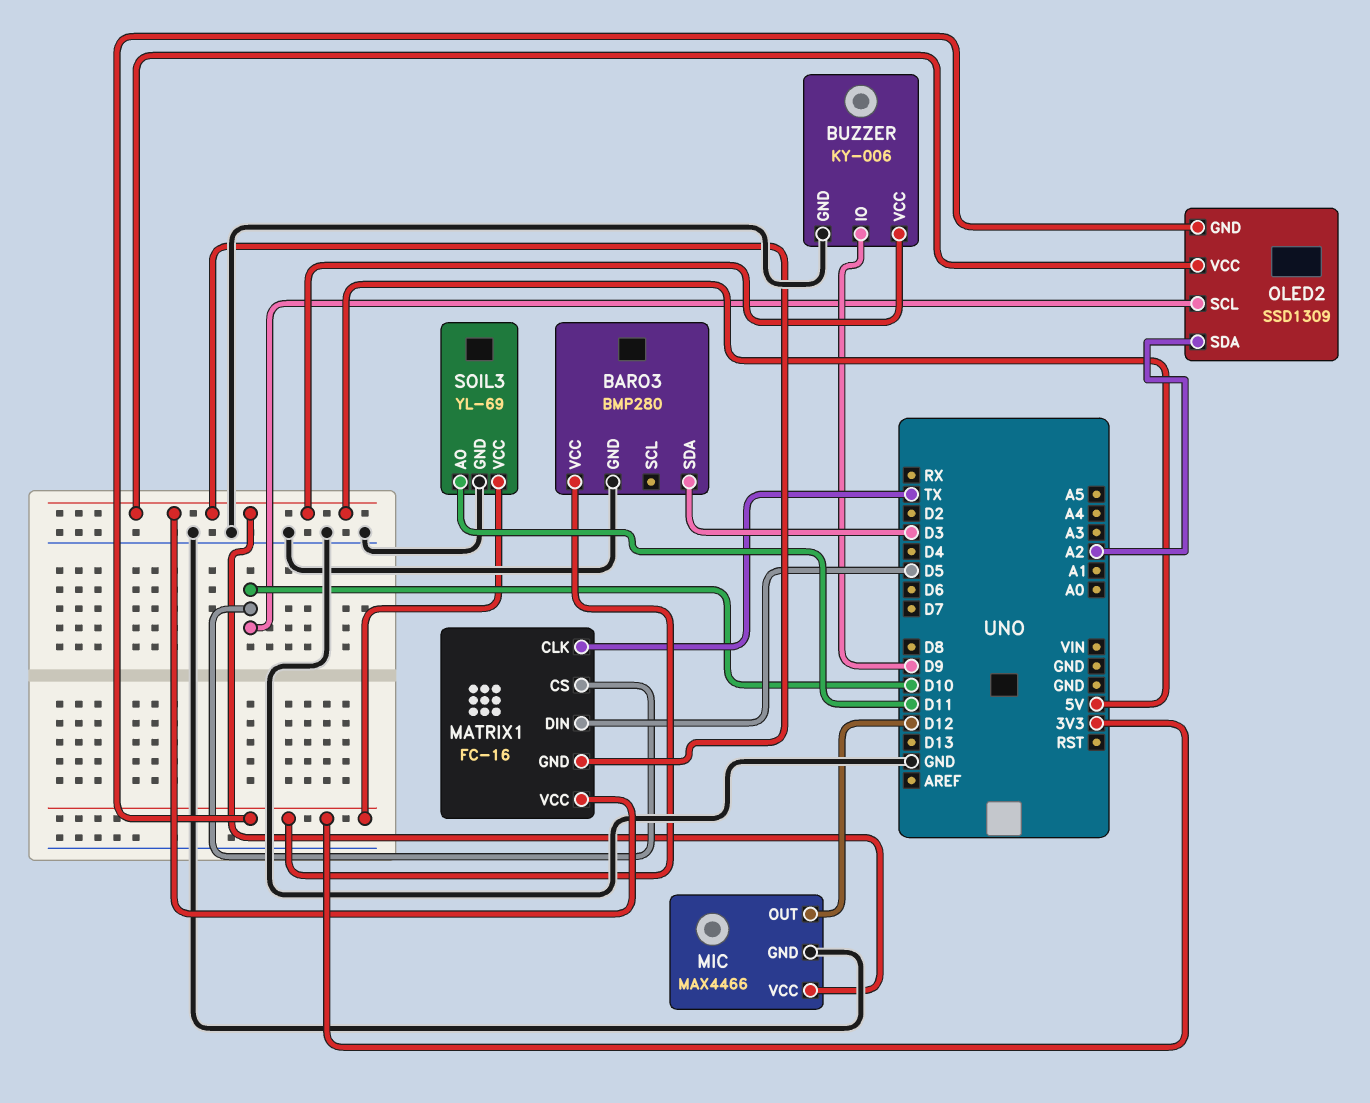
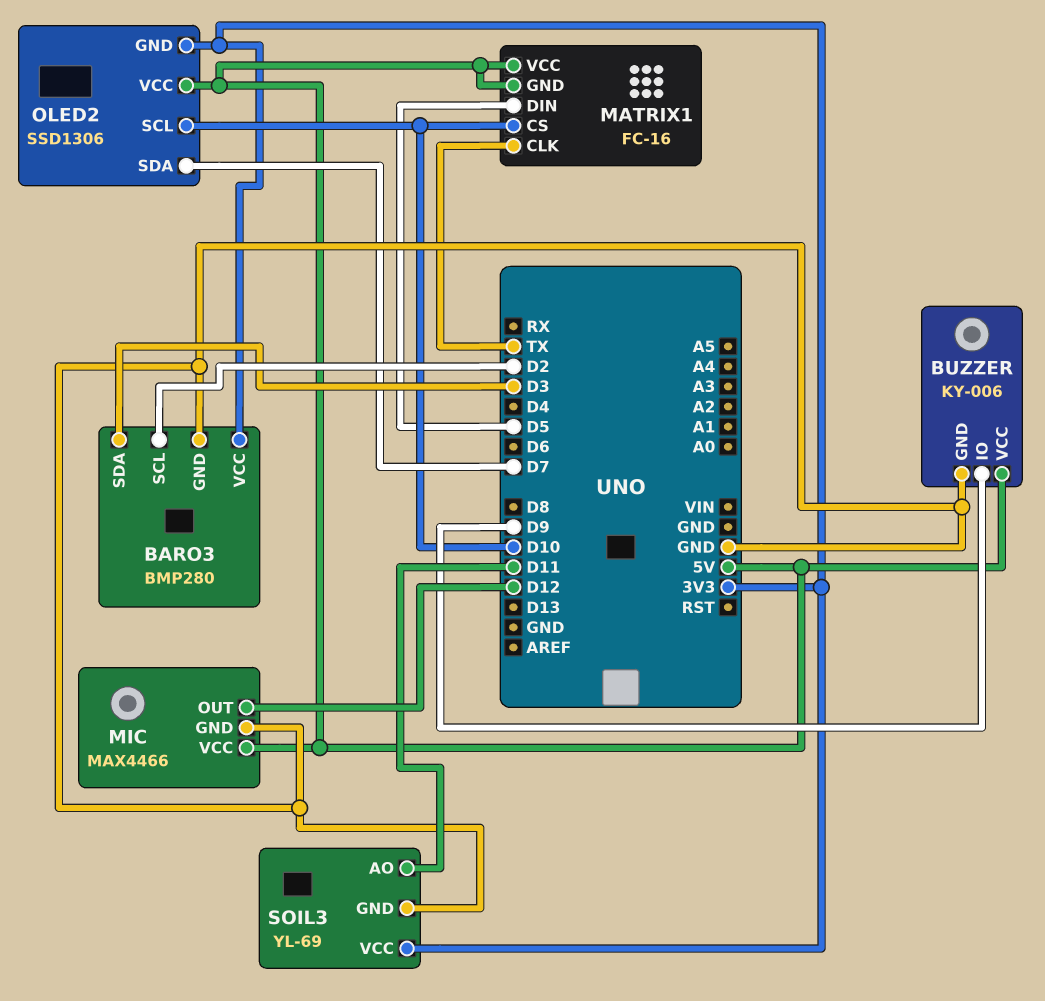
BARO3 pin SCL: none -> D2
OLED2: SSD1309 -> SSD1306
OLED2 pin SDA: A2 -> D7

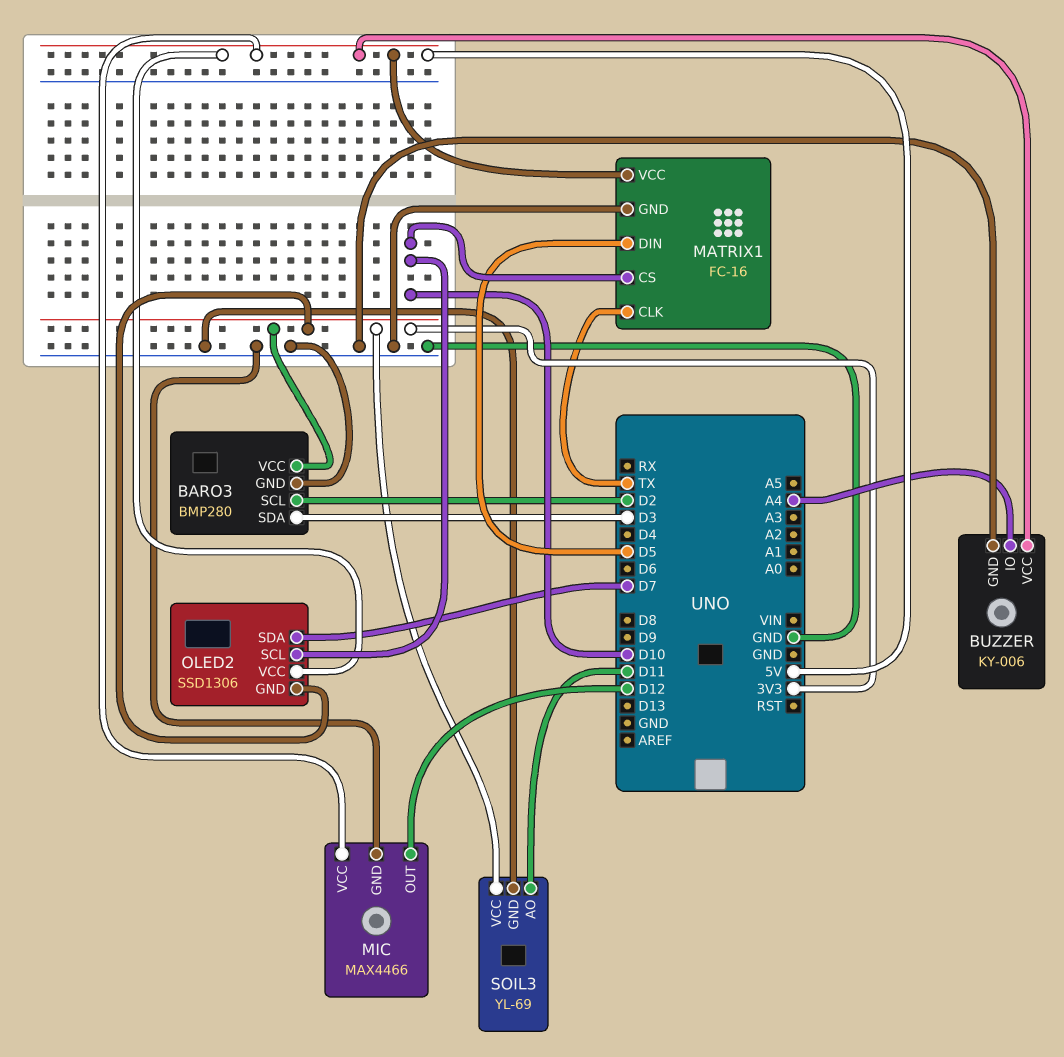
BUZZER pin IO: D9 -> A4
MATRIX1 pin GND: 5V -> GND

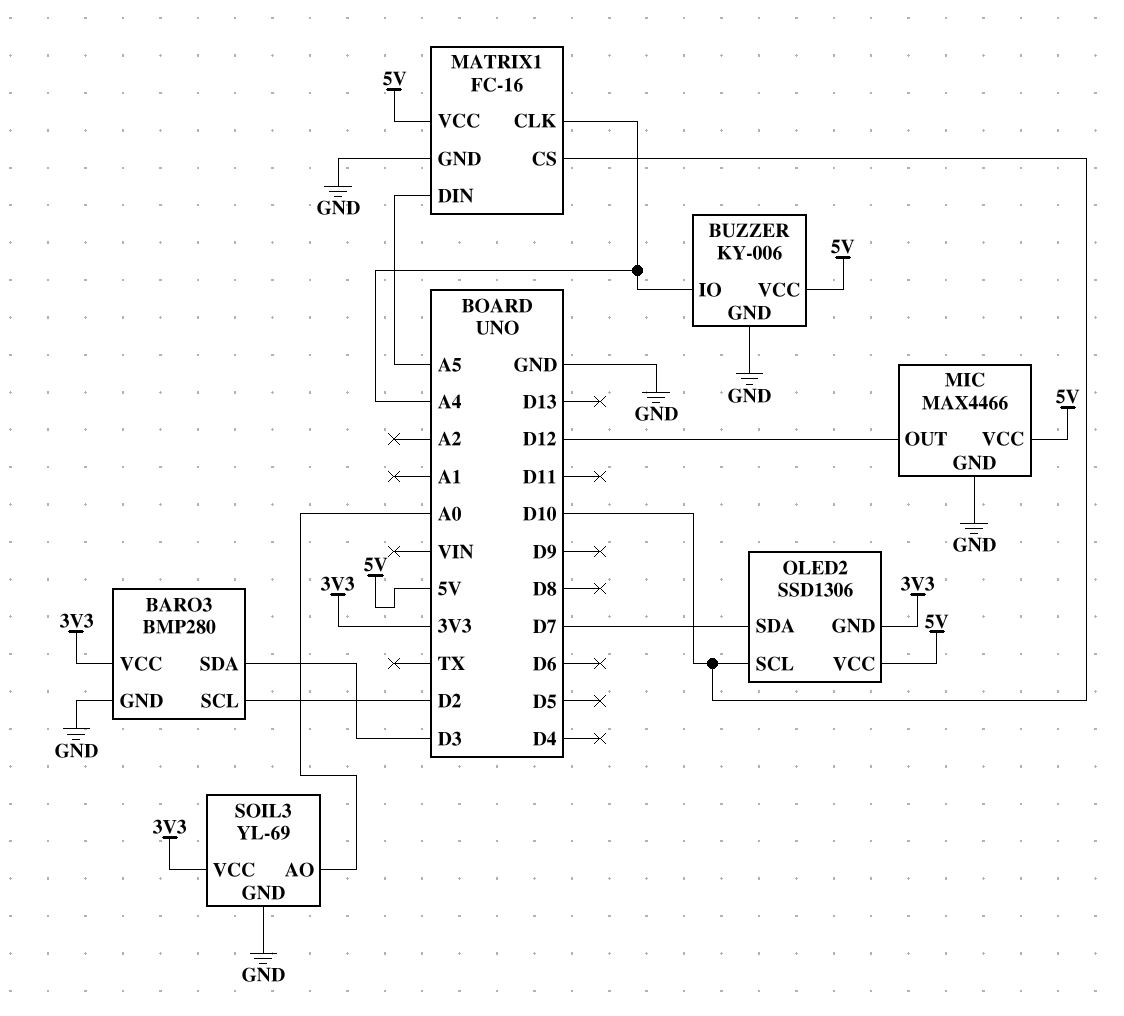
MATRIX1 pin CLK: TX -> A4
MATRIX1 pin DIN: D5 -> A5
SOIL3 pin AO: D11 -> A0

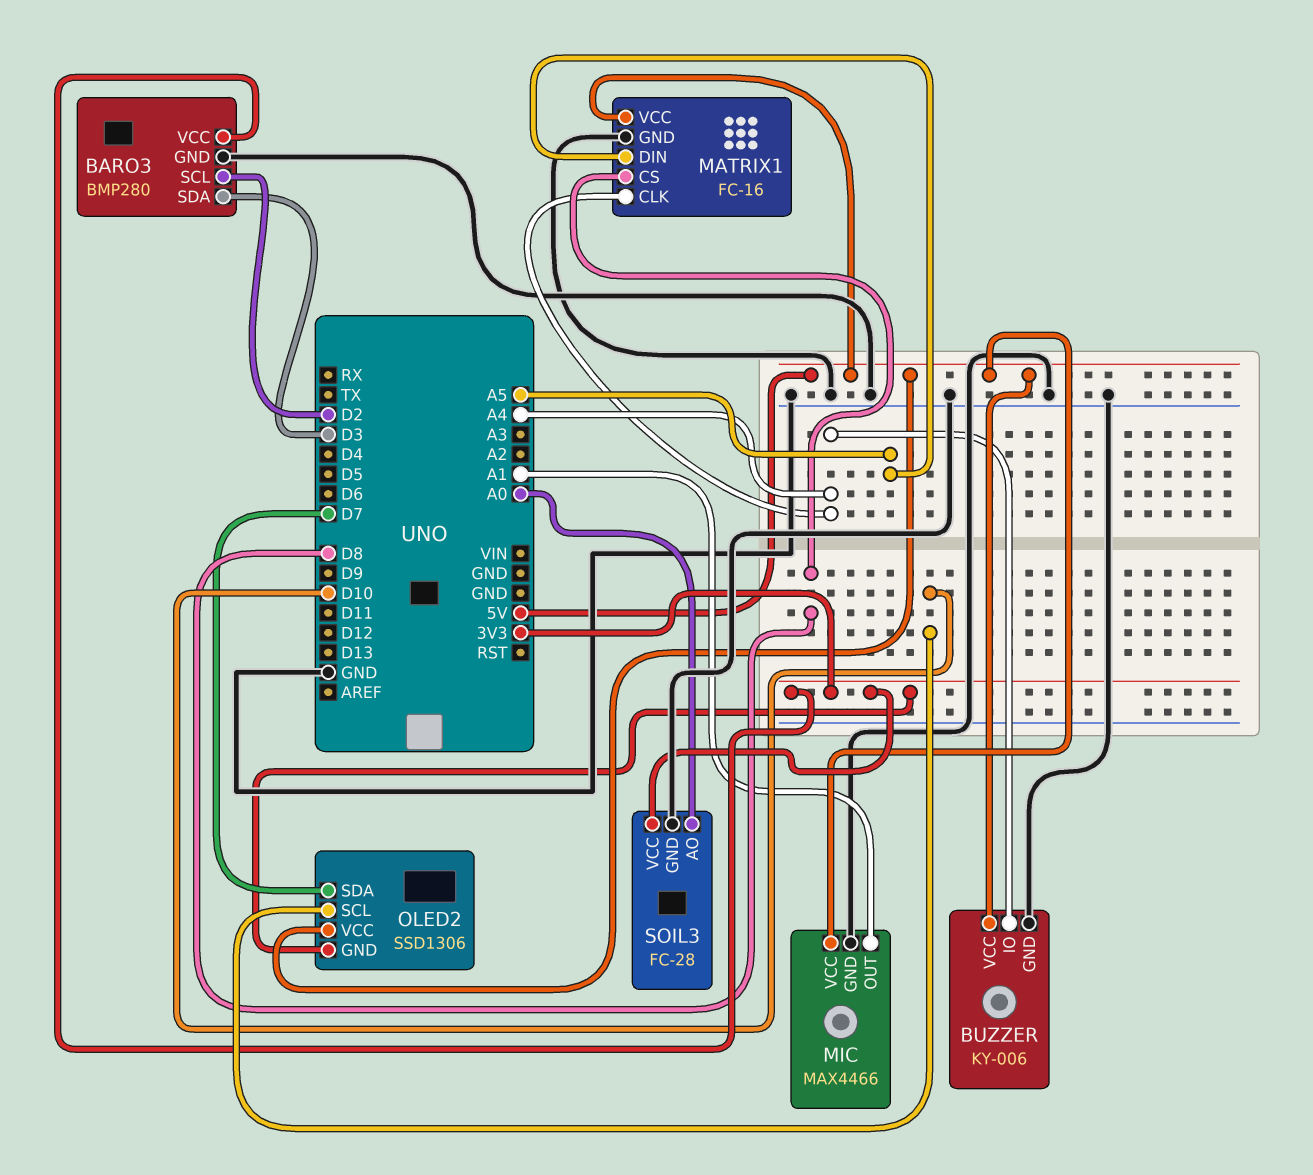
MATRIX1 pin CS: D10 -> D8
MIC pin OUT: D12 -> A1
SOIL3: YL-69 -> FC-28

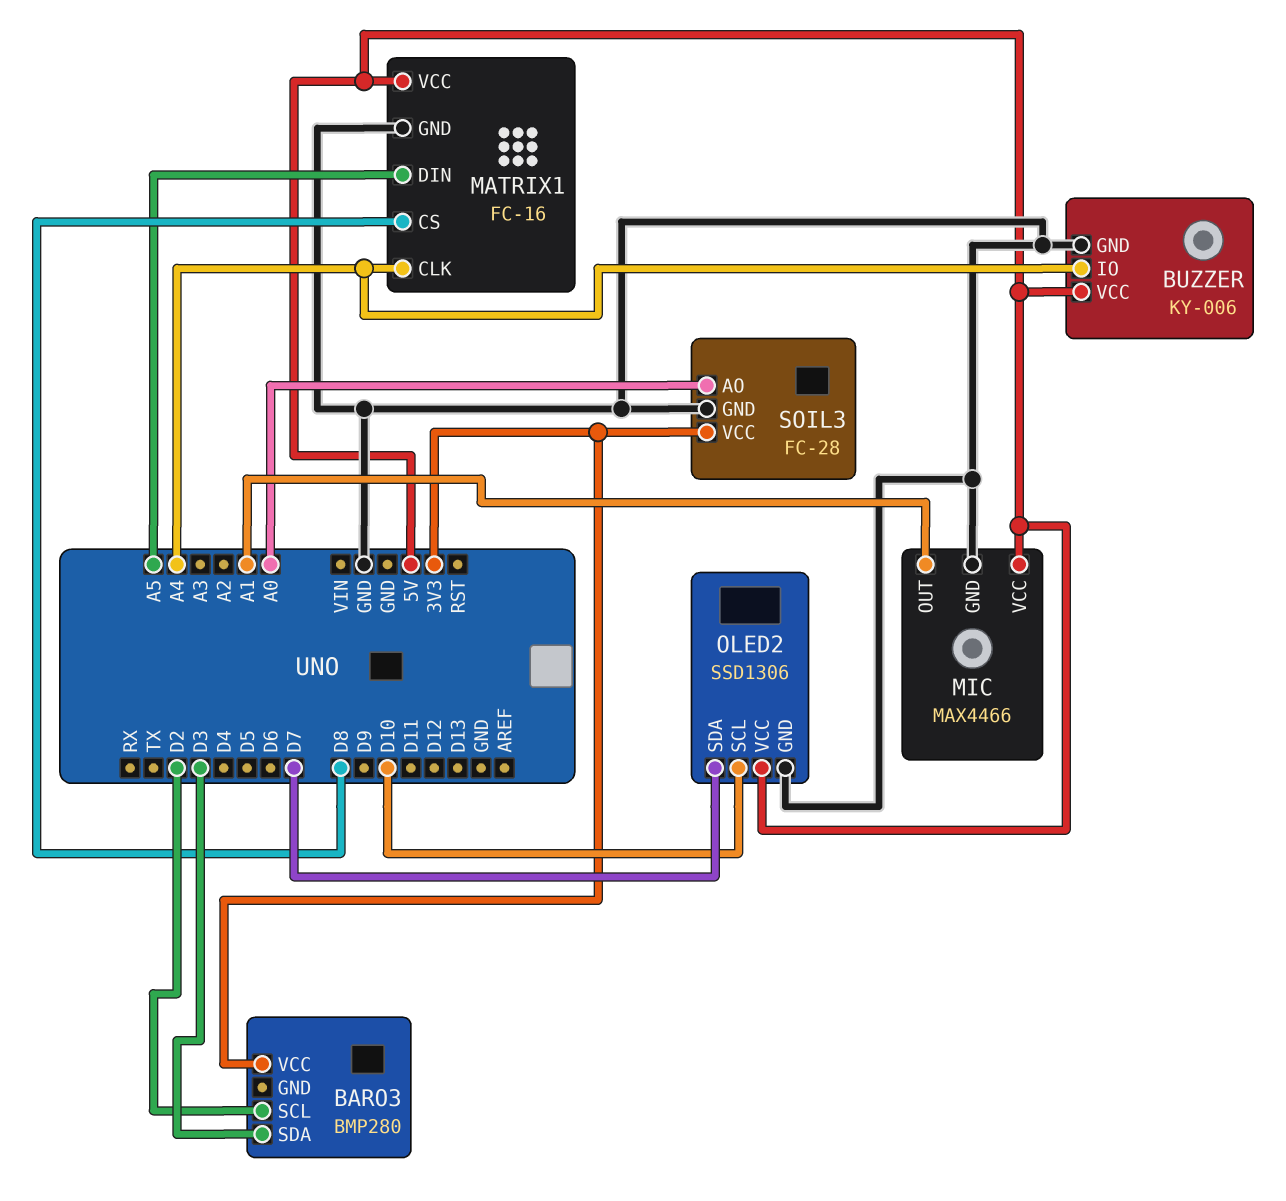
BARO3 pin GND: GND -> none
OLED2 pin GND: 3V3 -> GND

